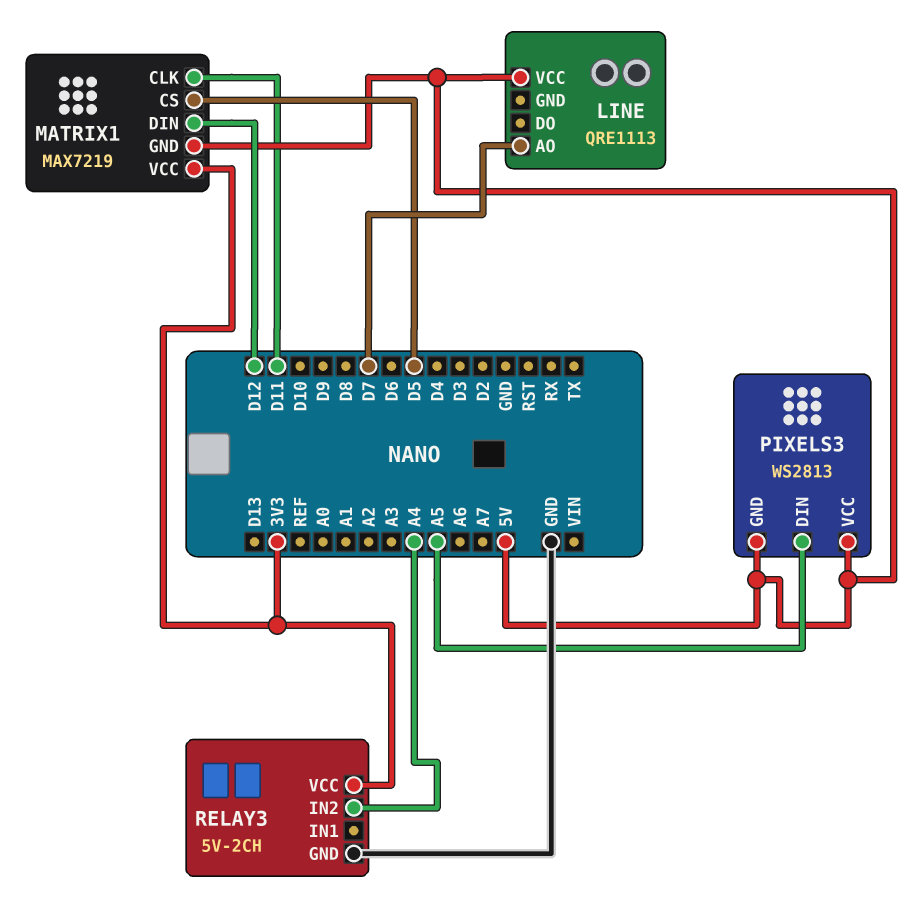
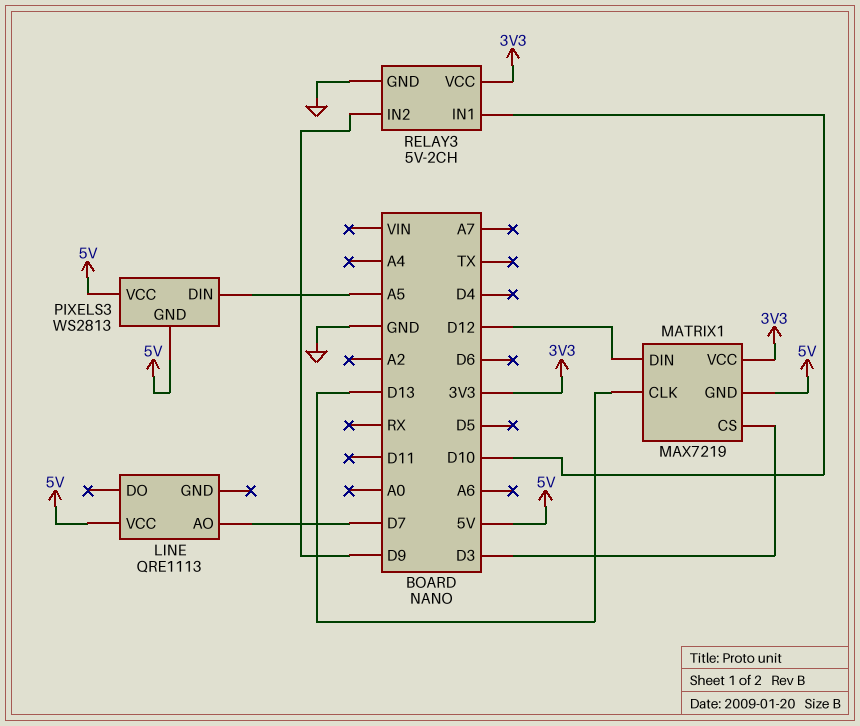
MATRIX1 pin CLK: D11 -> D13
MATRIX1 pin CS: D5 -> D3
RELAY3 pin IN1: none -> D10
RELAY3 pin IN2: A4 -> D9

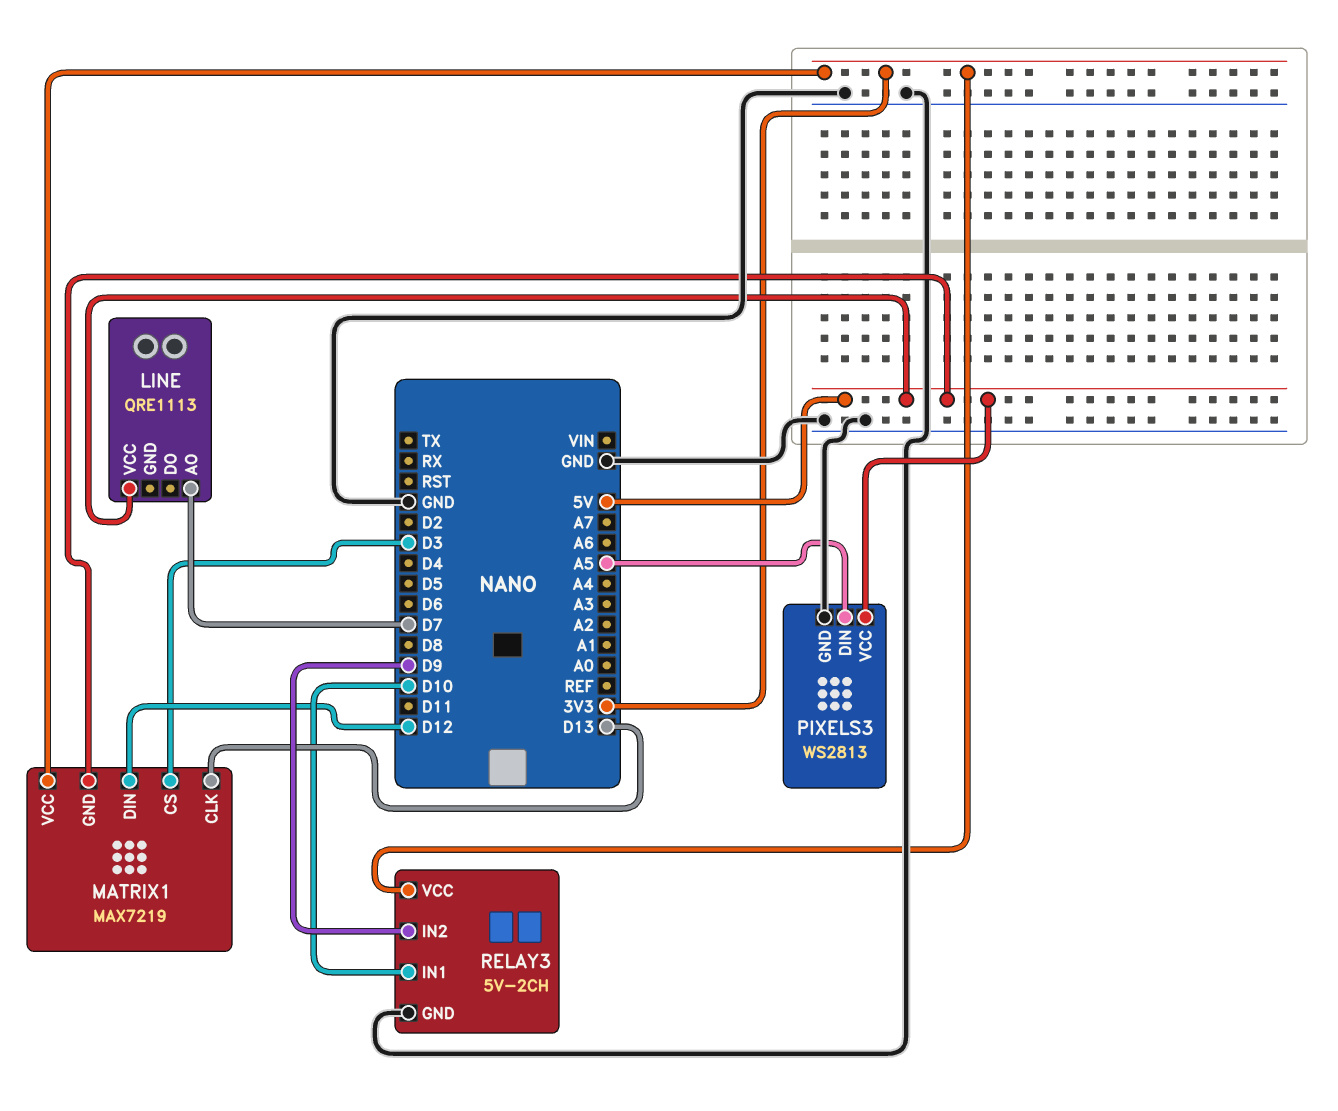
PIXELS3 pin GND: 5V -> GND

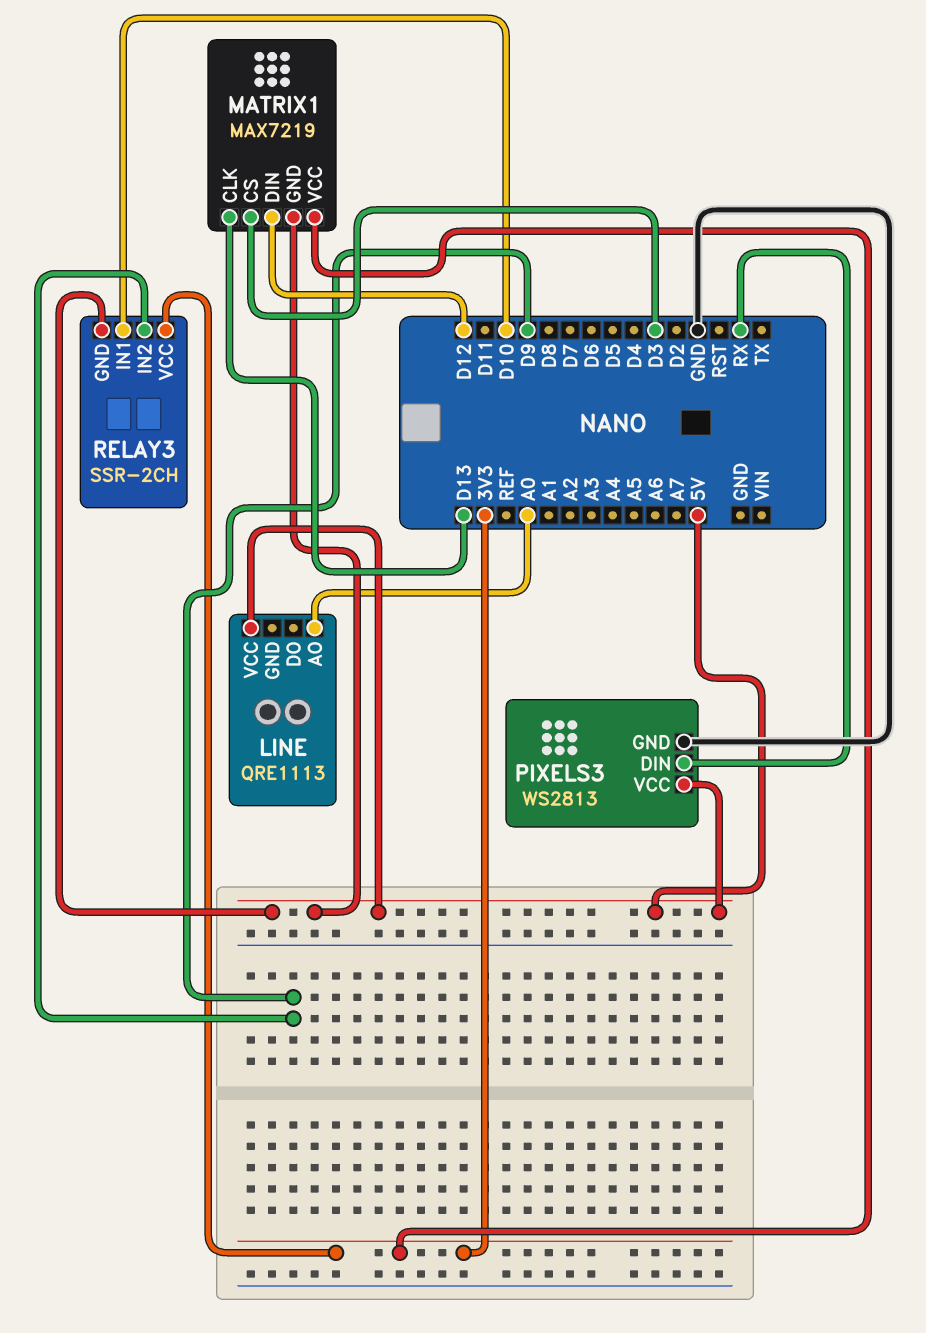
LINE pin AO: D7 -> A0
PIXELS3 pin DIN: A5 -> RX
RELAY3: 5V-2CH -> SSR-2CH
RELAY3 pin GND: GND -> 5V

